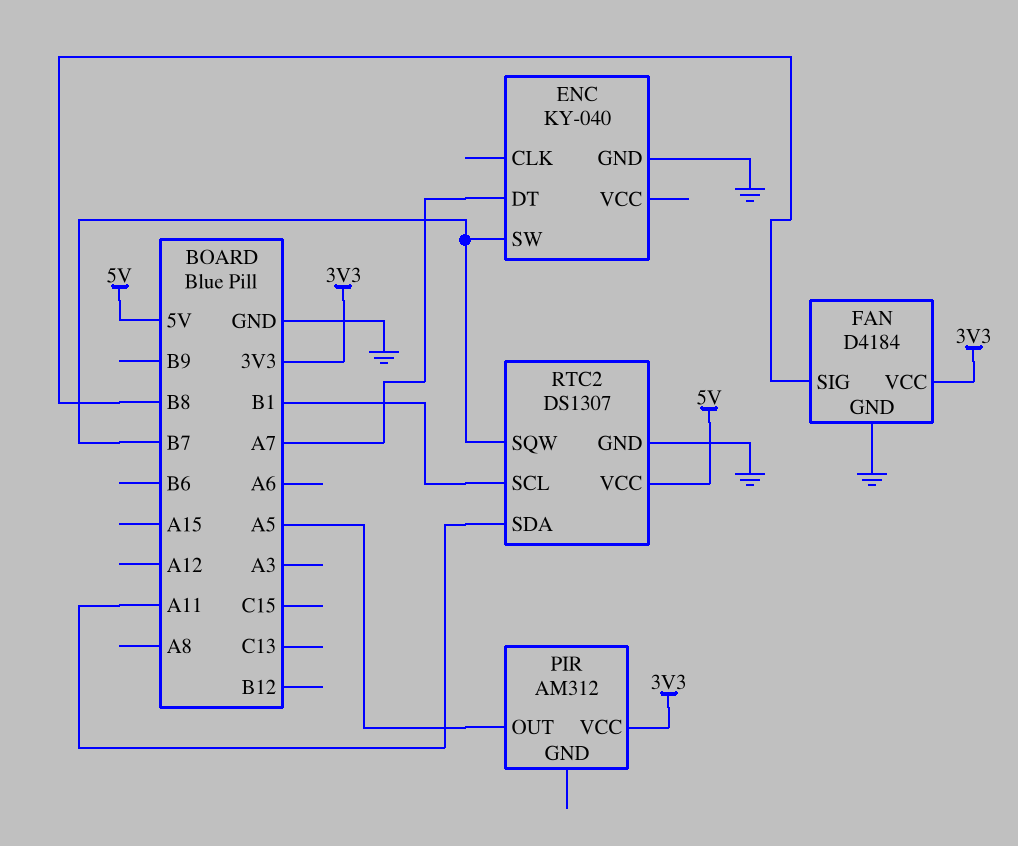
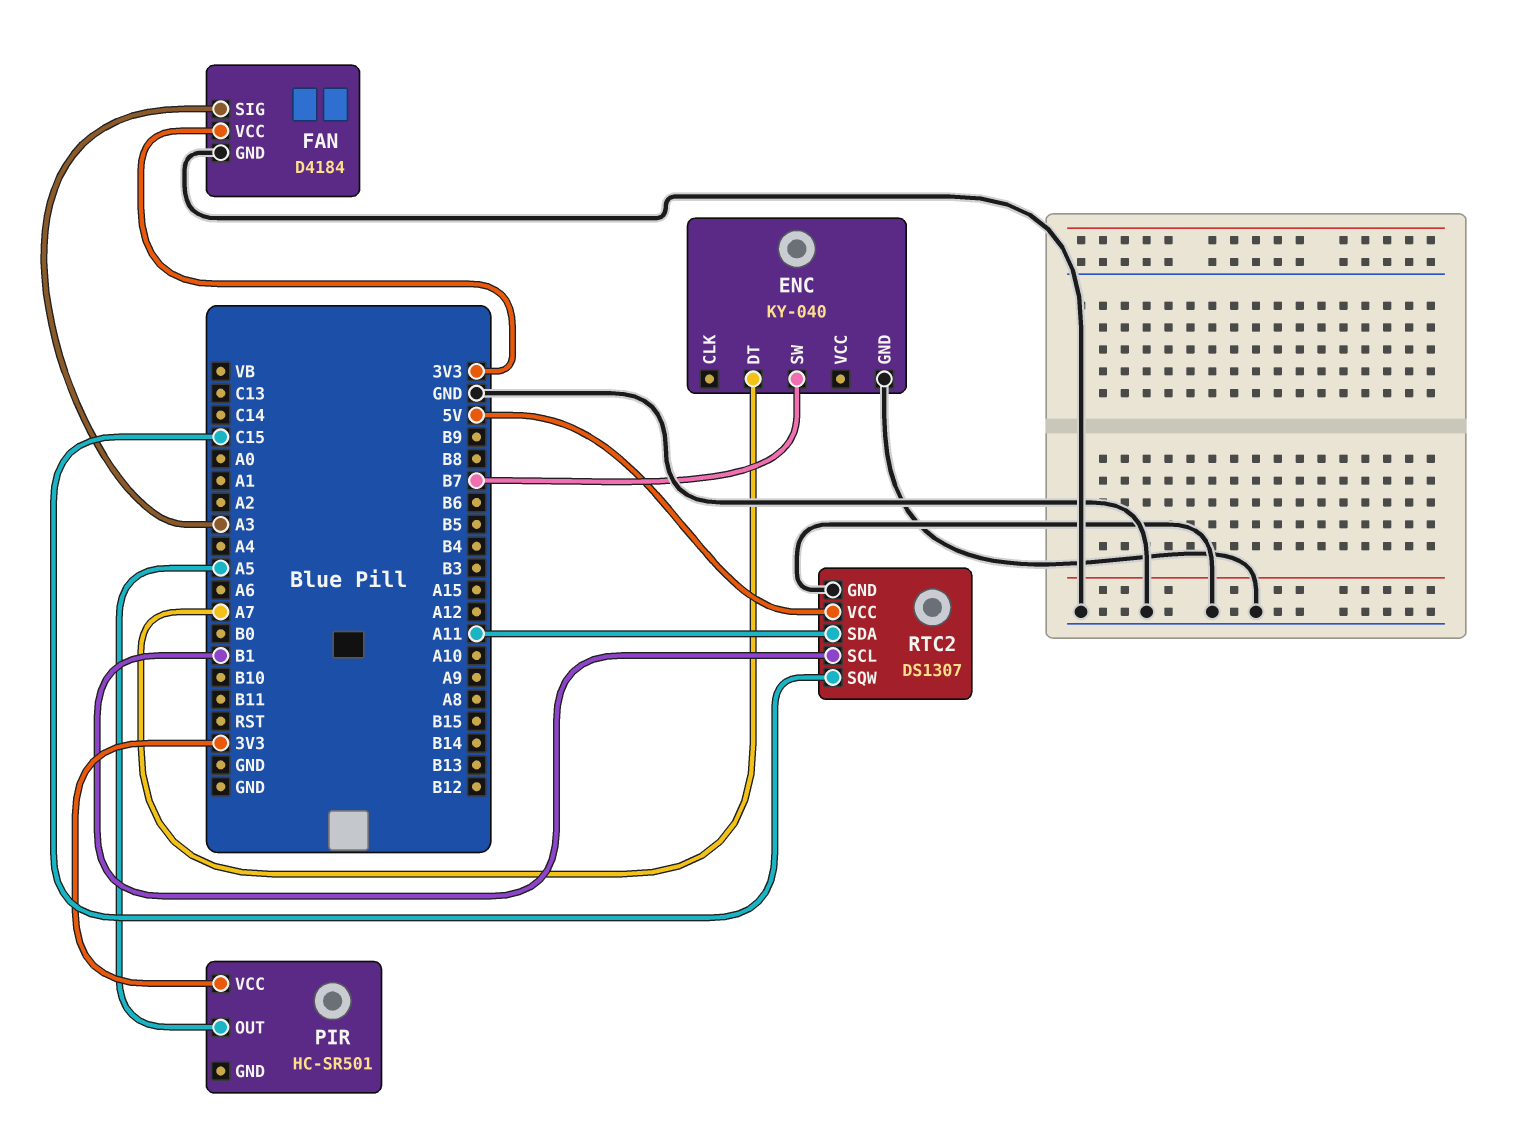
FAN pin SIG: B8 -> A3
PIR: AM312 -> HC-SR501
RTC2 pin SQW: B7 -> C15

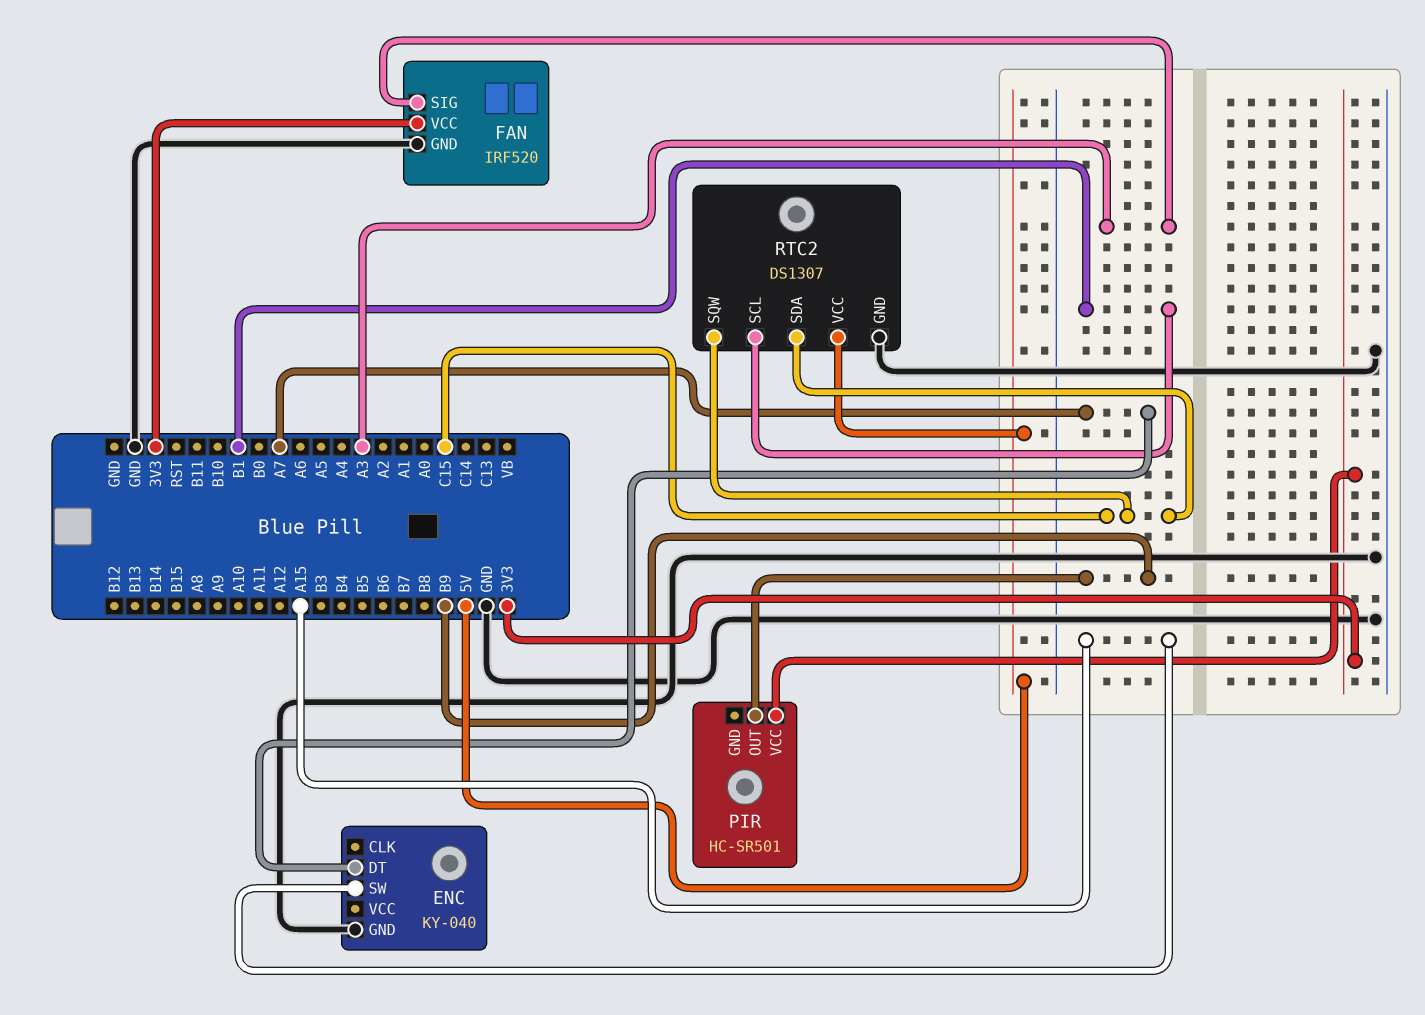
ENC pin SW: B7 -> A15
FAN: D4184 -> IRF520
PIR pin OUT: A5 -> B9
RTC2 pin SDA: A11 -> C15

